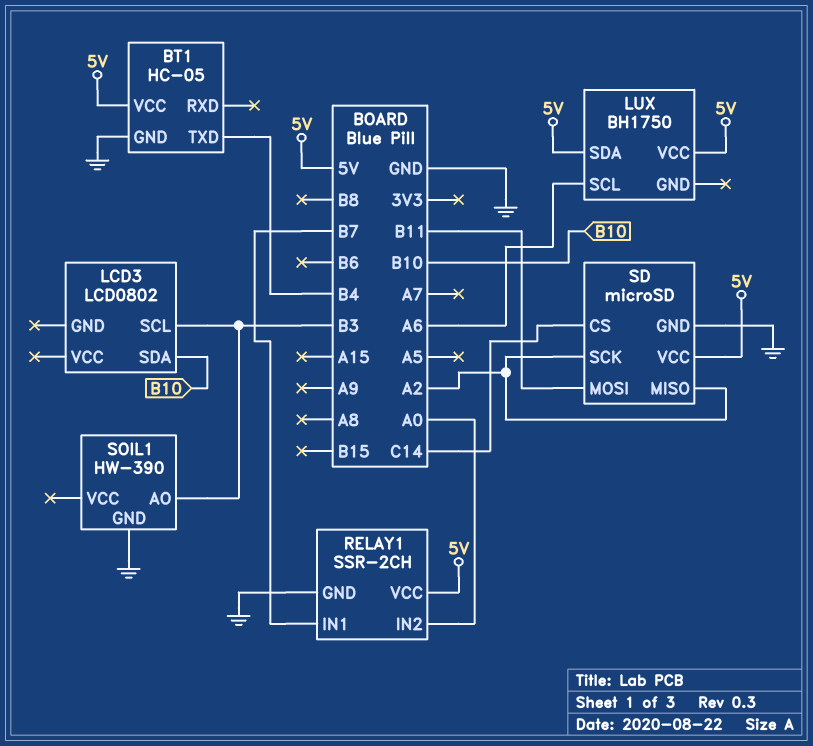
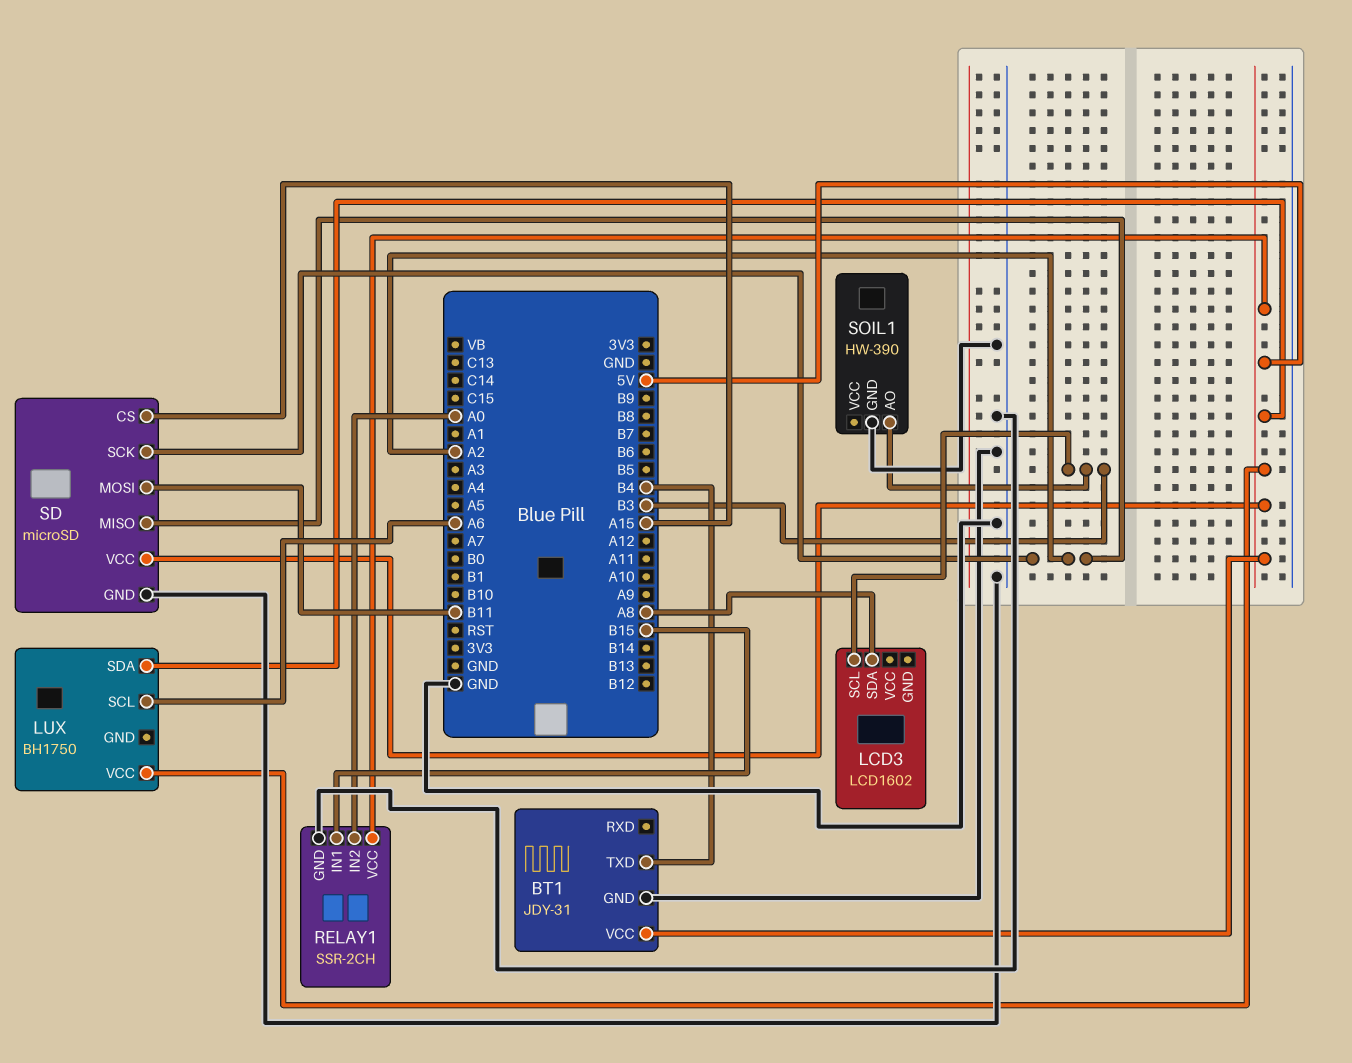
BT1: HC-05 -> JDY-31
LCD3: LCD0802 -> LCD1602
LCD3 pin SDA: B10 -> A8
RELAY1 pin IN1: B7 -> B15
SD pin CS: C14 -> A15

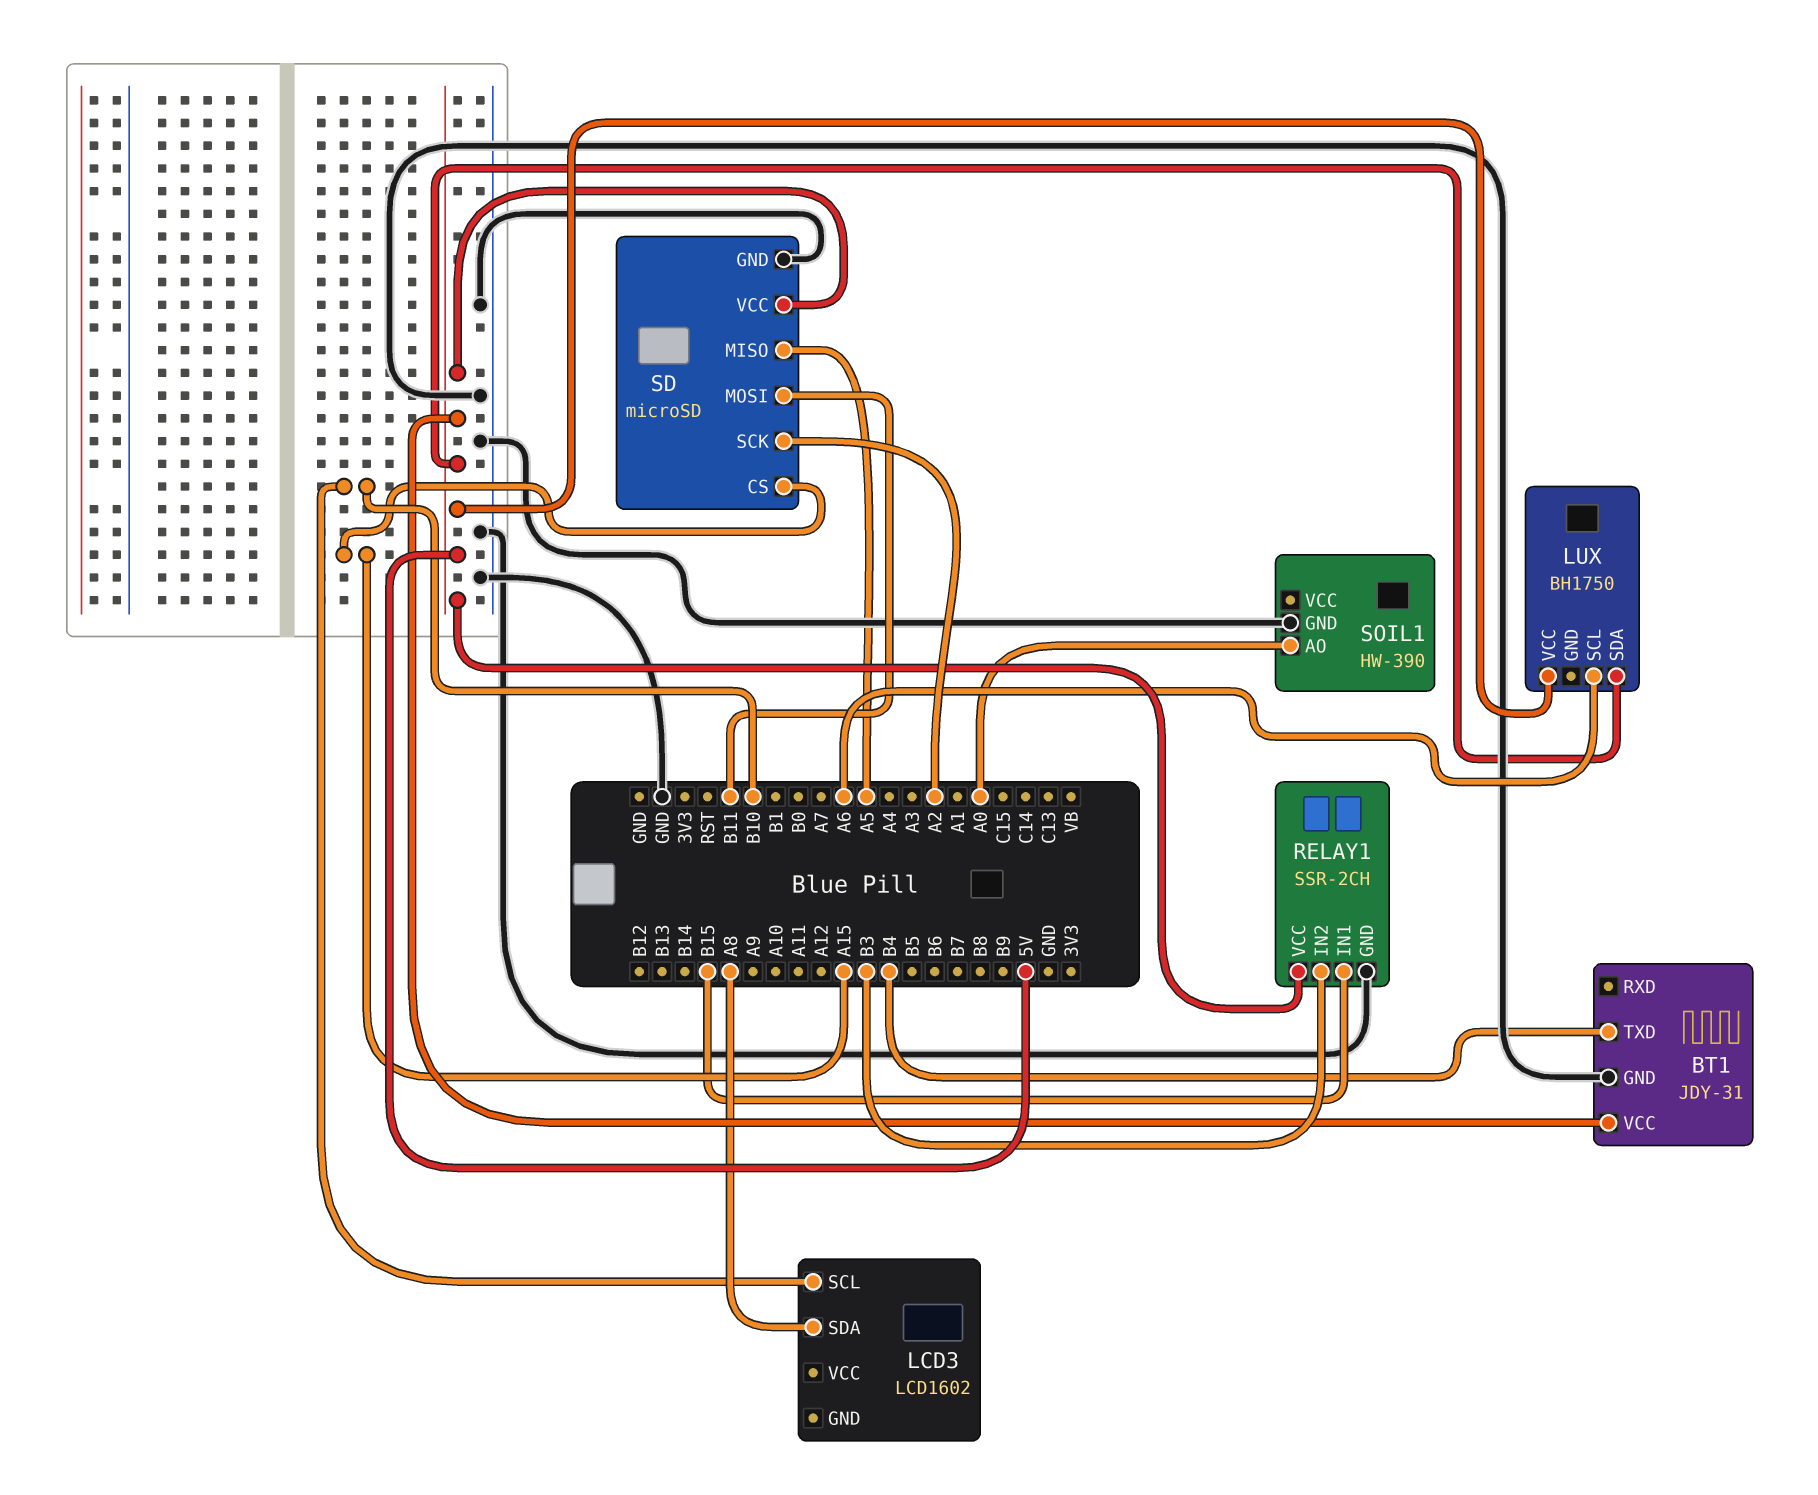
LCD3 pin SCL: B3 -> B10
RELAY1 pin IN2: A0 -> B3
SD pin MISO: A2 -> A5
SOIL1 pin AO: B3 -> A0

